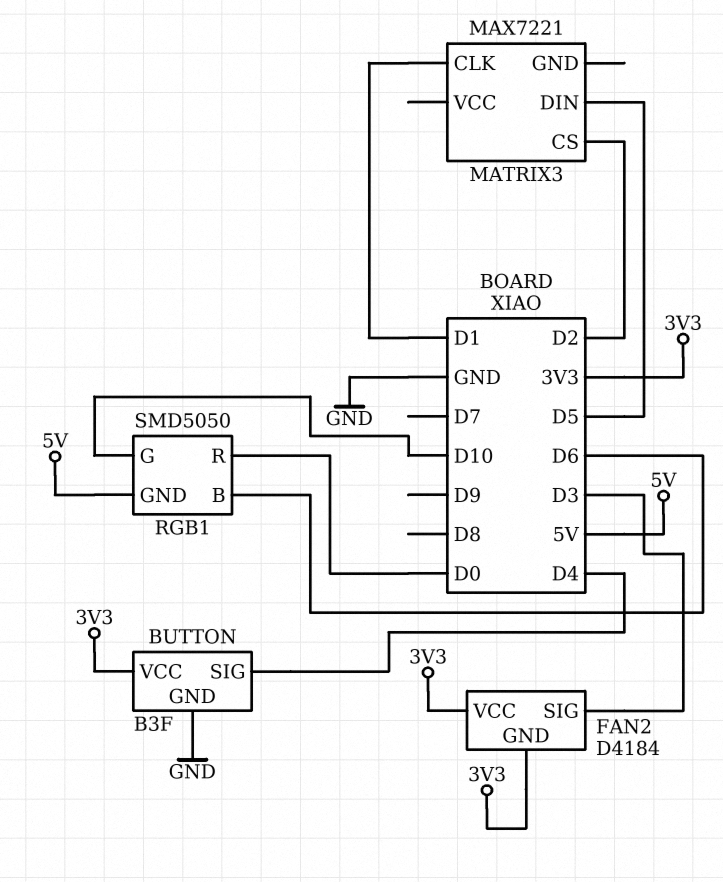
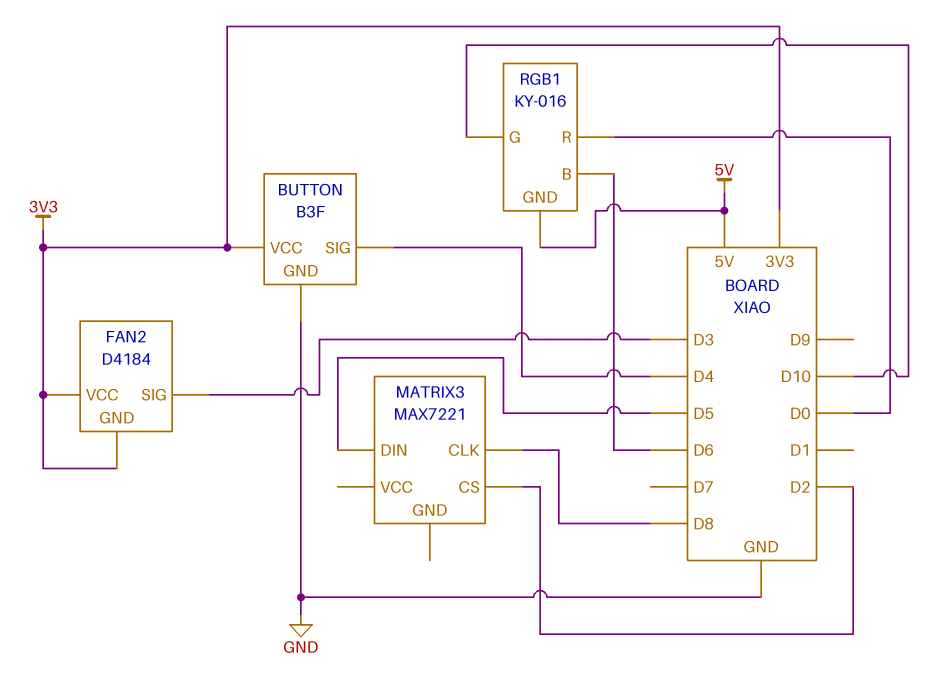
MATRIX3 pin CLK: D1 -> D8
RGB1: SMD5050 -> KY-016

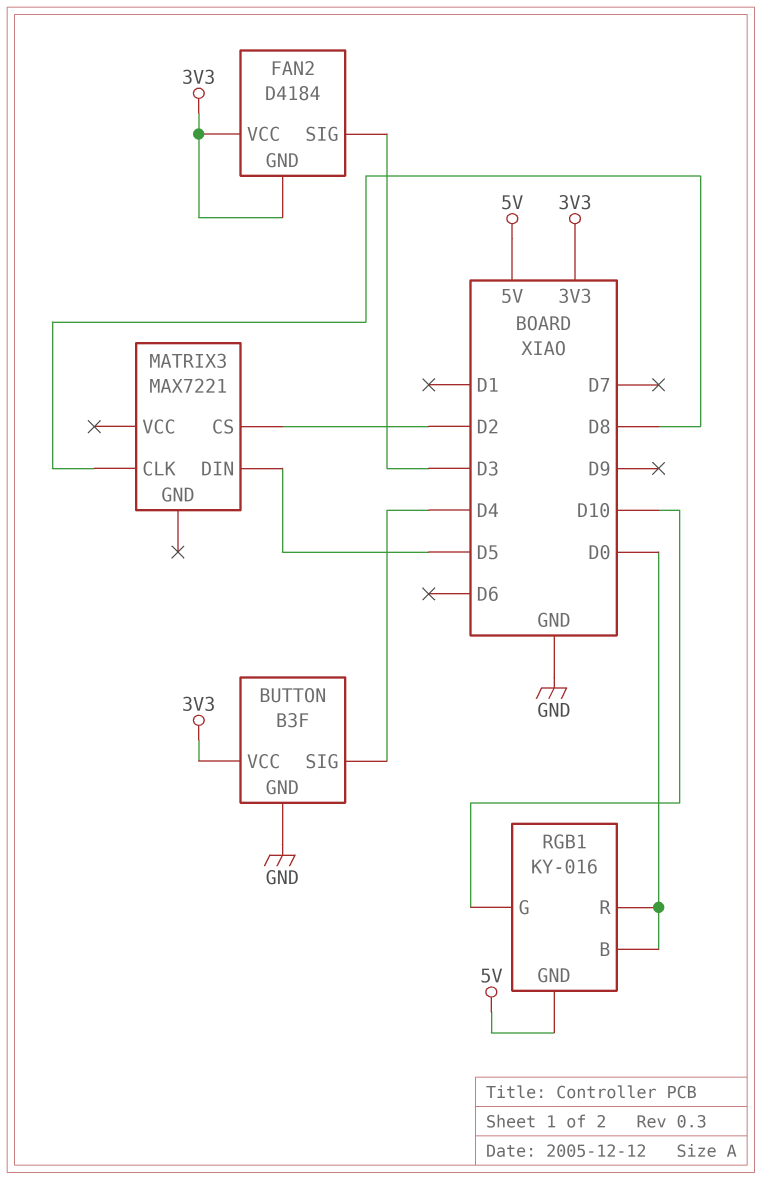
RGB1 pin B: D6 -> D0

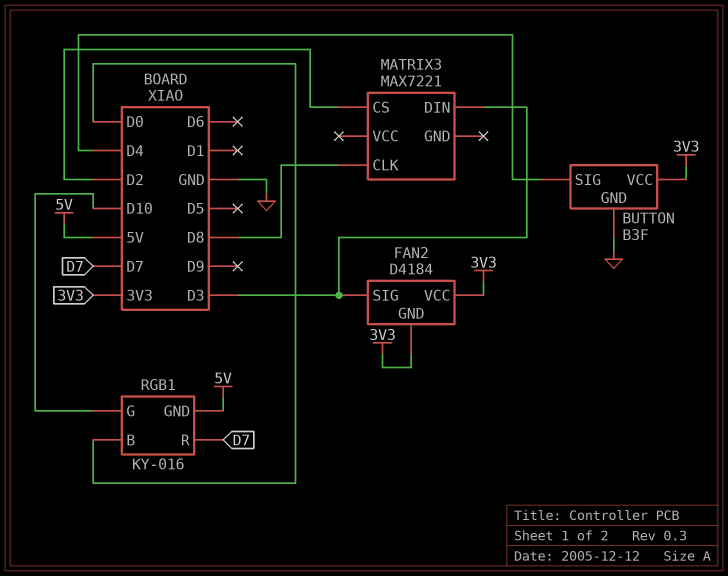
MATRIX3 pin DIN: D5 -> D3
RGB1 pin R: D0 -> D7

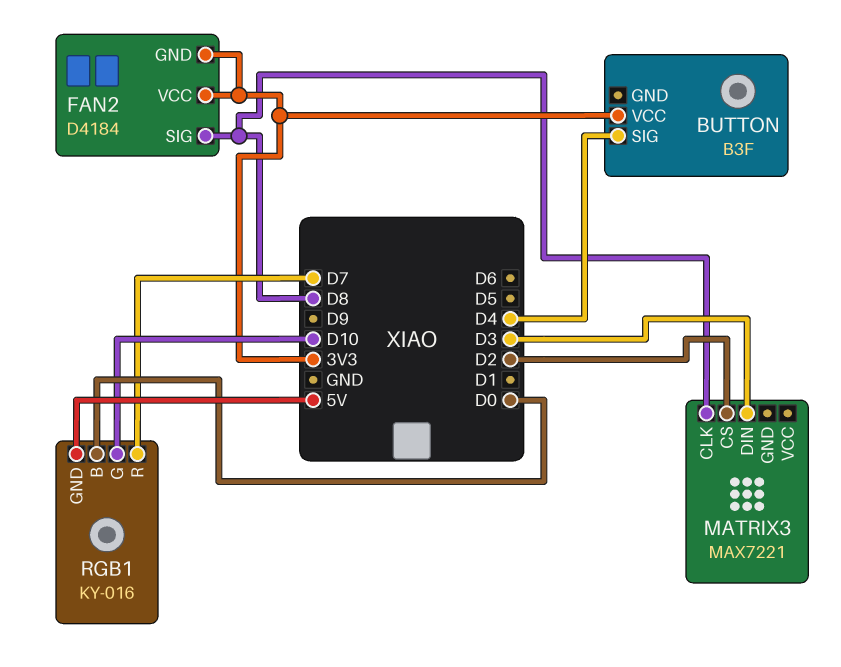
BUTTON pin GND: GND -> none
FAN2 pin SIG: D3 -> D8

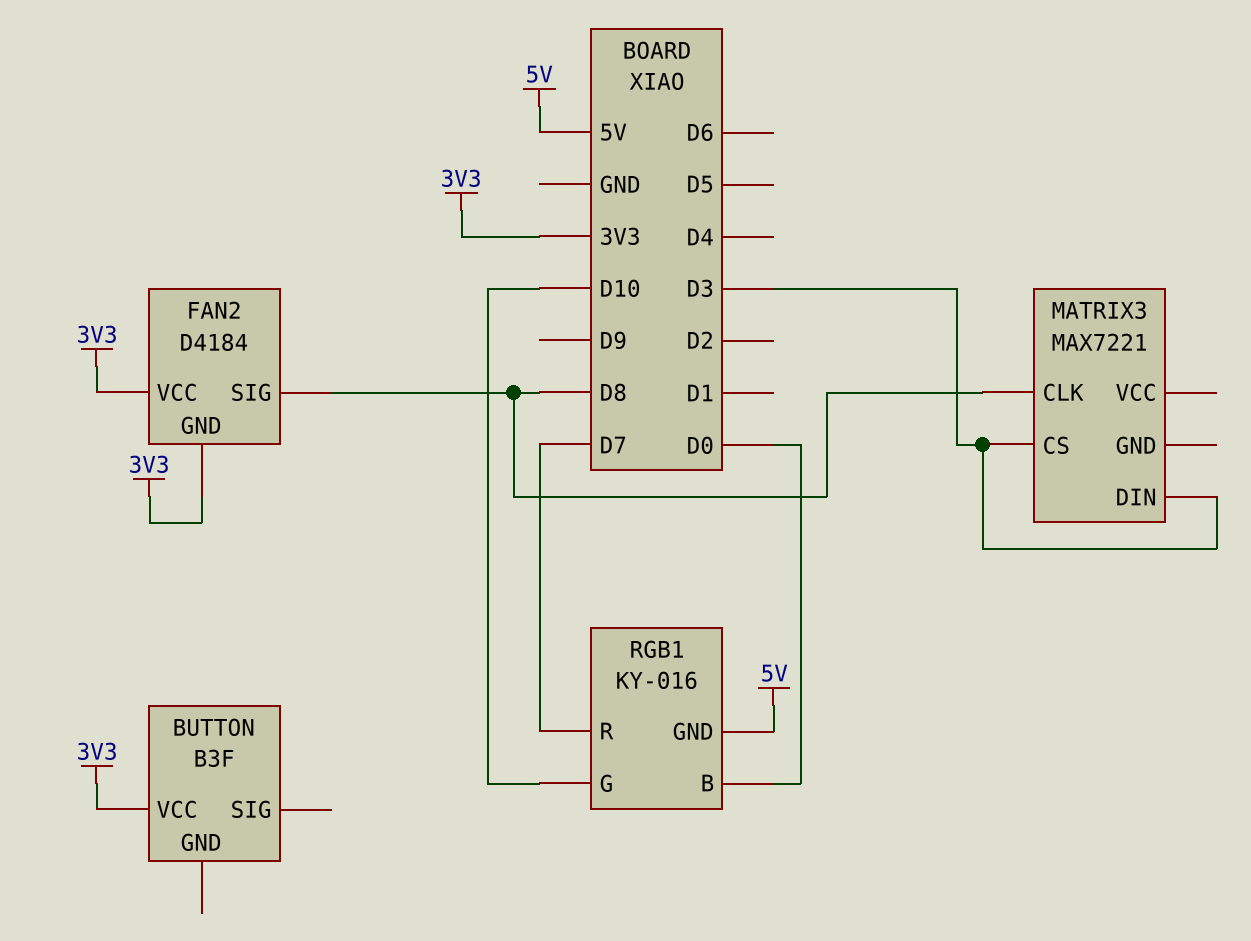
BUTTON pin SIG: D4 -> none
MATRIX3 pin CS: D2 -> D3

